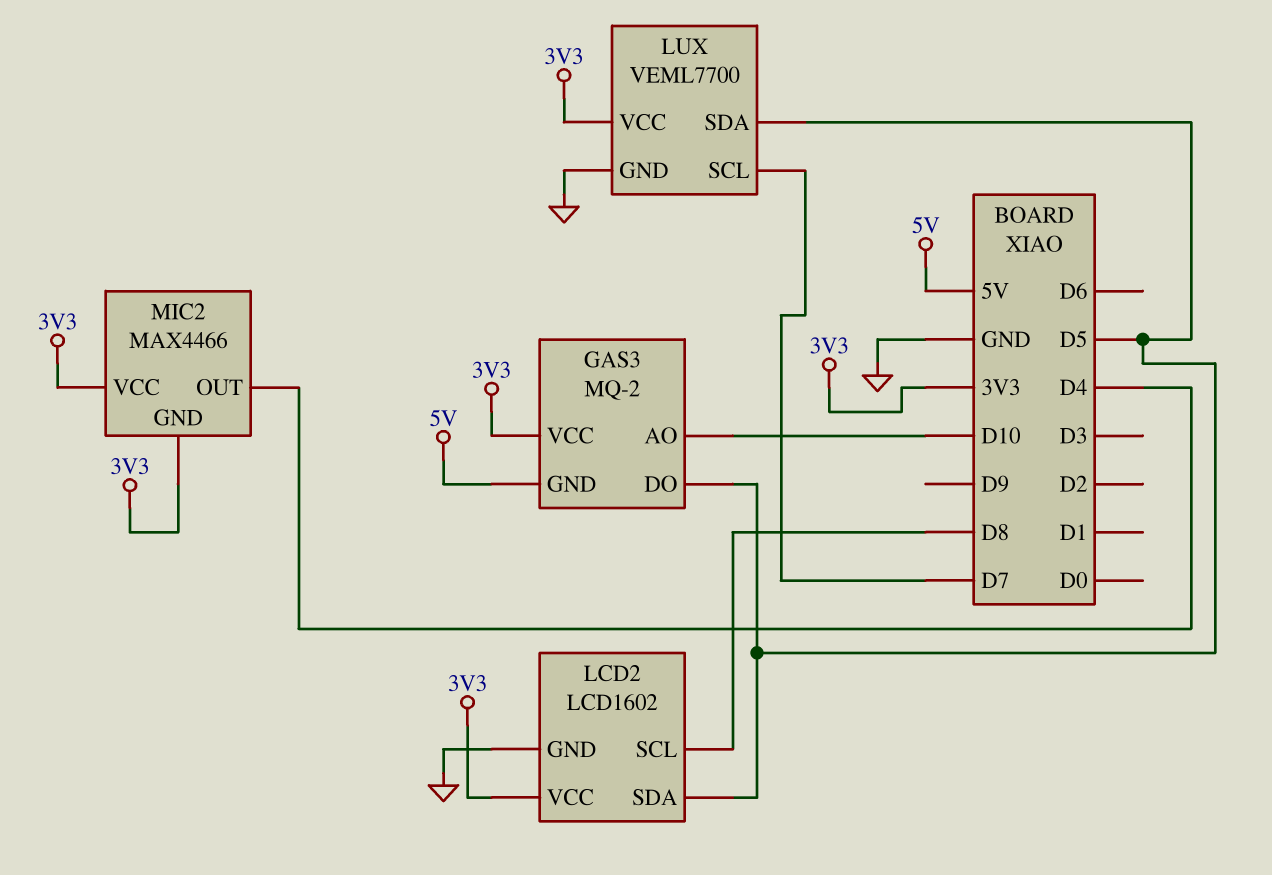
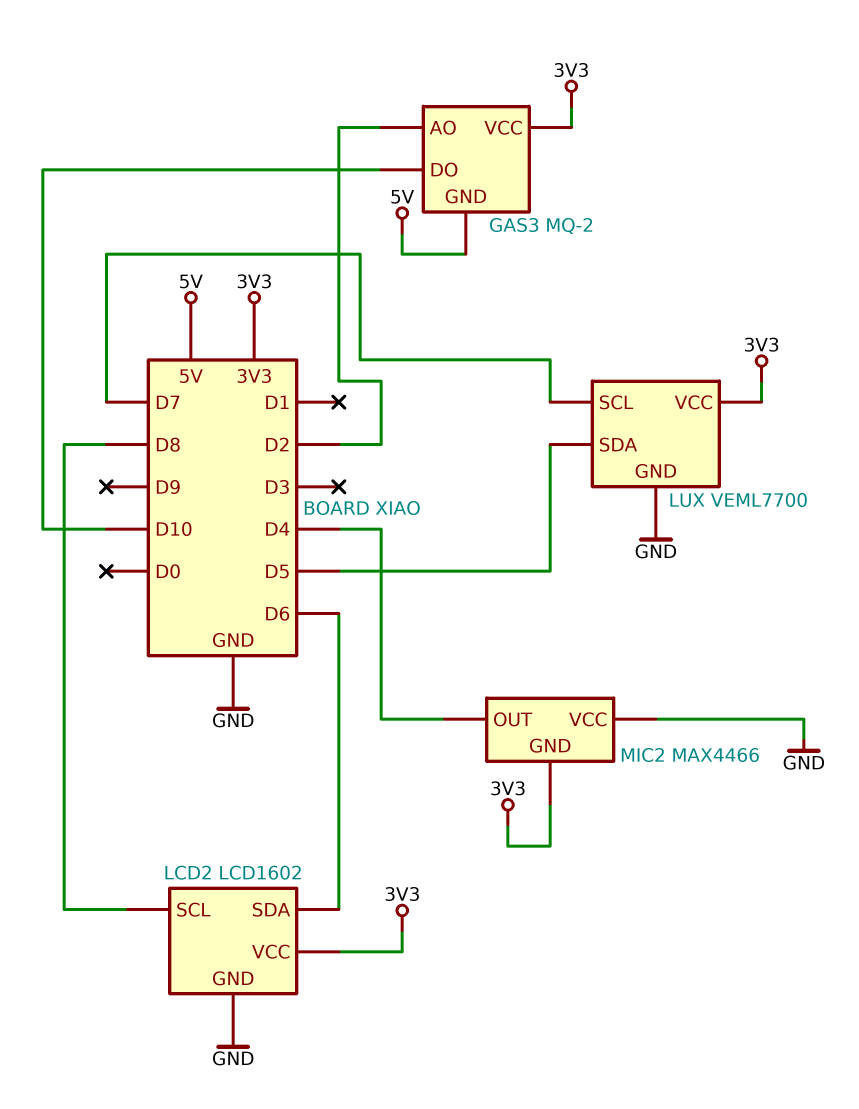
GAS3 pin AO: D10 -> D2
GAS3 pin DO: D5 -> D10
LCD2 pin SDA: D5 -> D6
MIC2 pin VCC: 3V3 -> GND

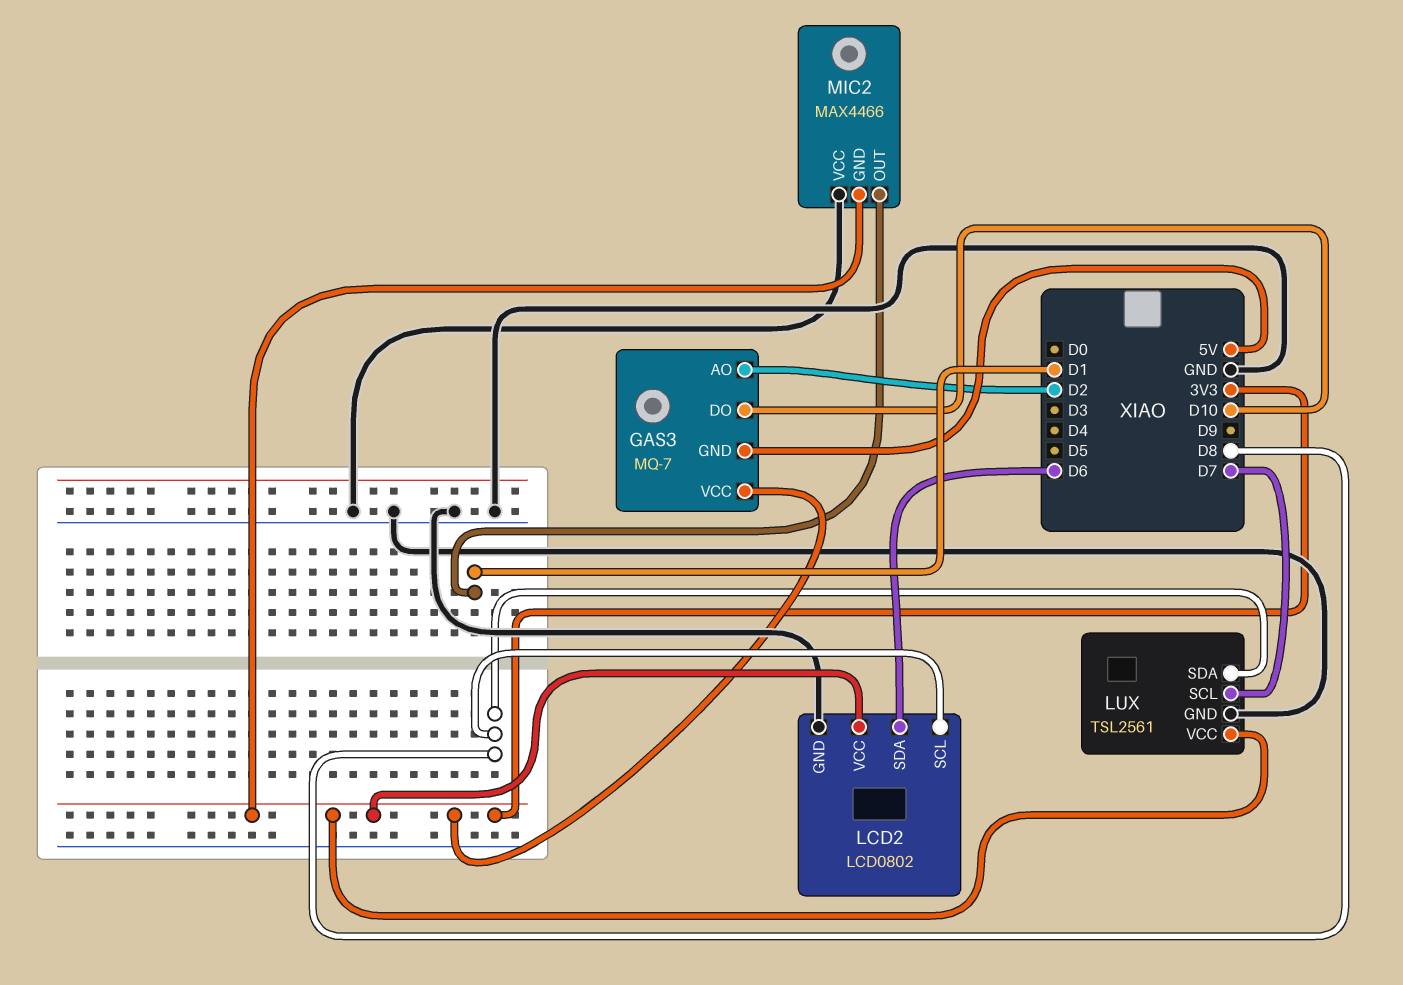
GAS3: MQ-2 -> MQ-7
LCD2: LCD1602 -> LCD0802
LUX: VEML7700 -> TSL2561
LUX pin SDA: D5 -> D8
MIC2 pin OUT: D4 -> D1

